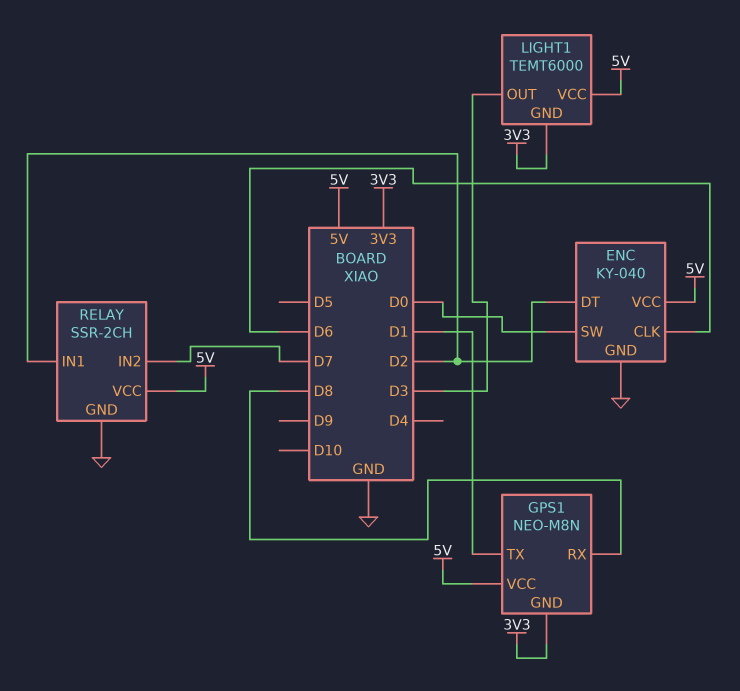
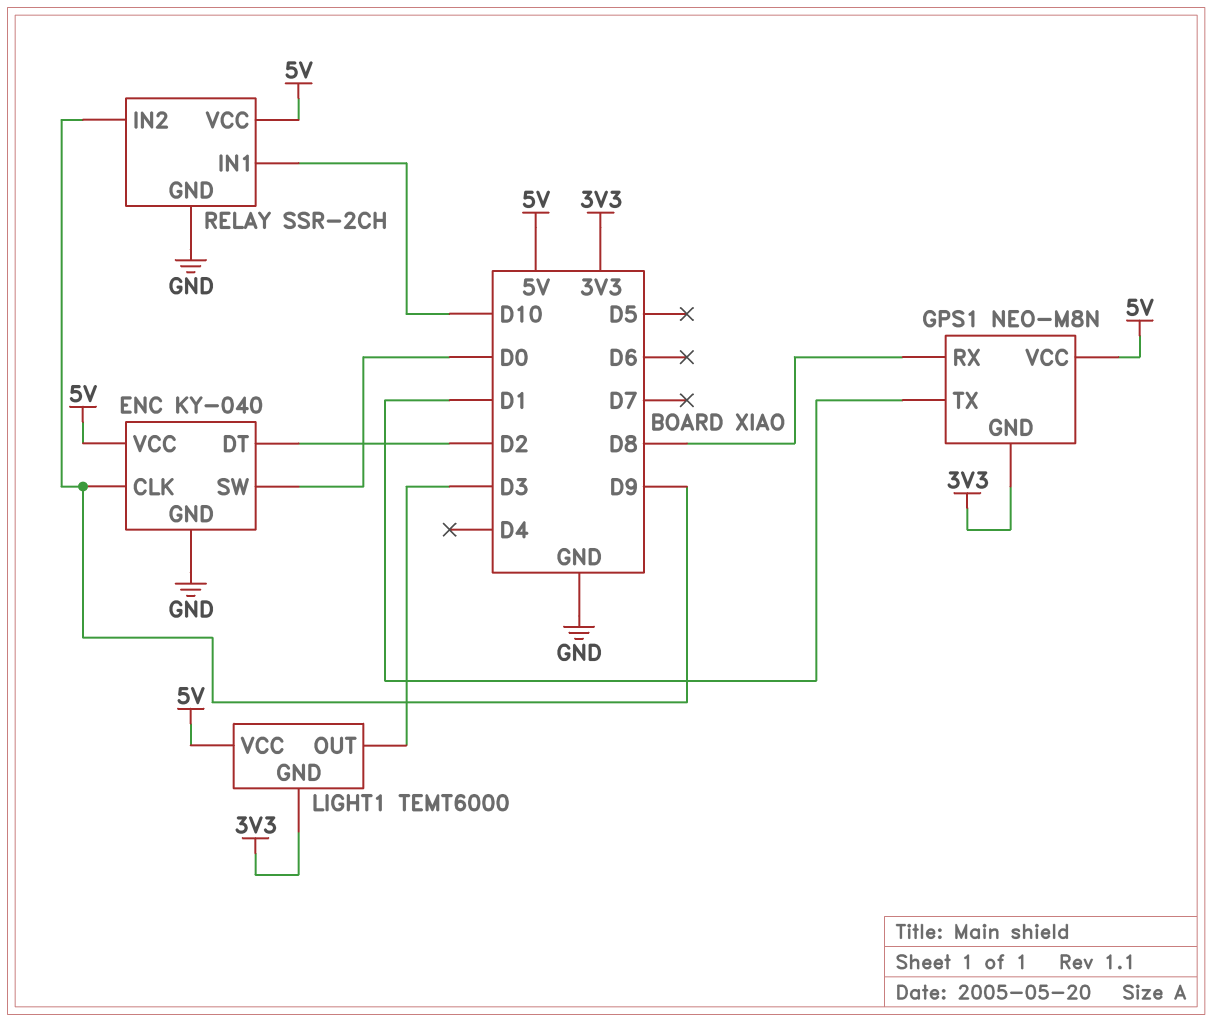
ENC pin CLK: D6 -> D9
RELAY pin IN1: D2 -> D10
RELAY pin IN2: D7 -> D9

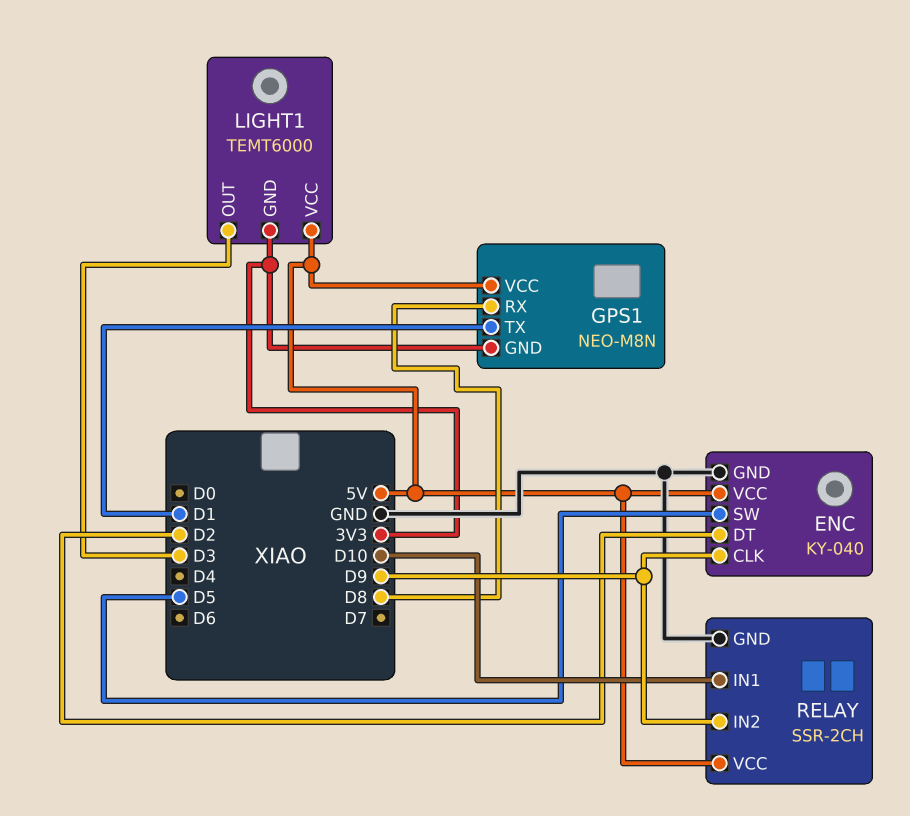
ENC pin SW: D0 -> D5

